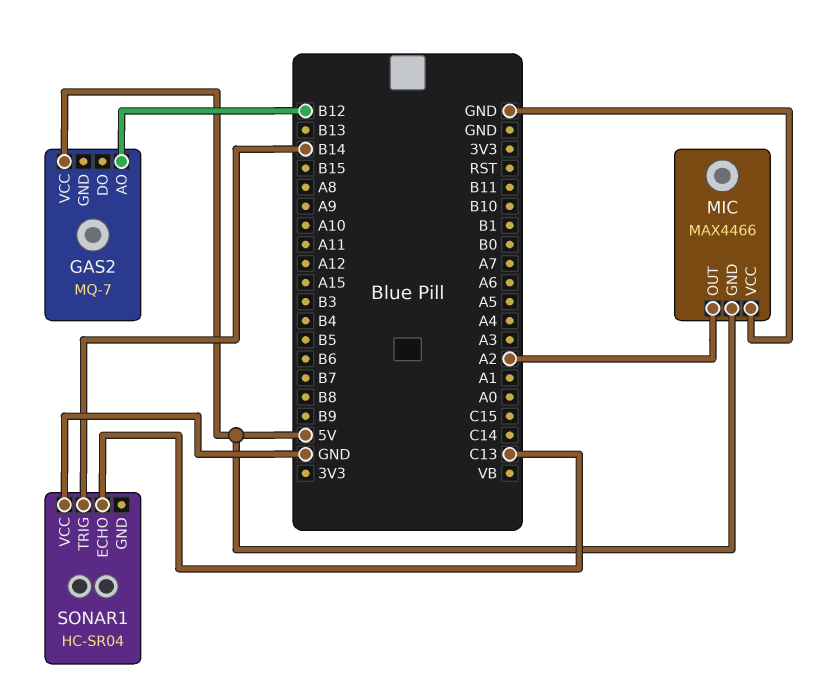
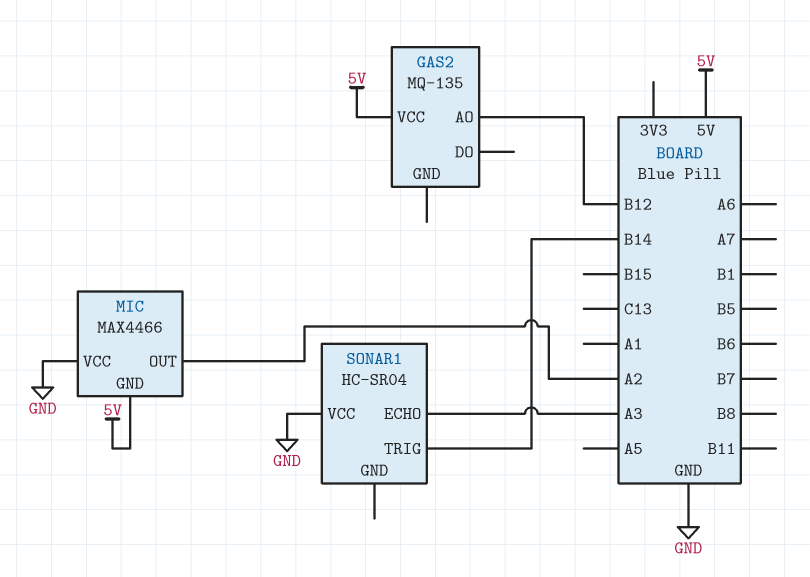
GAS2: MQ-7 -> MQ-135
SONAR1 pin ECHO: C13 -> A3

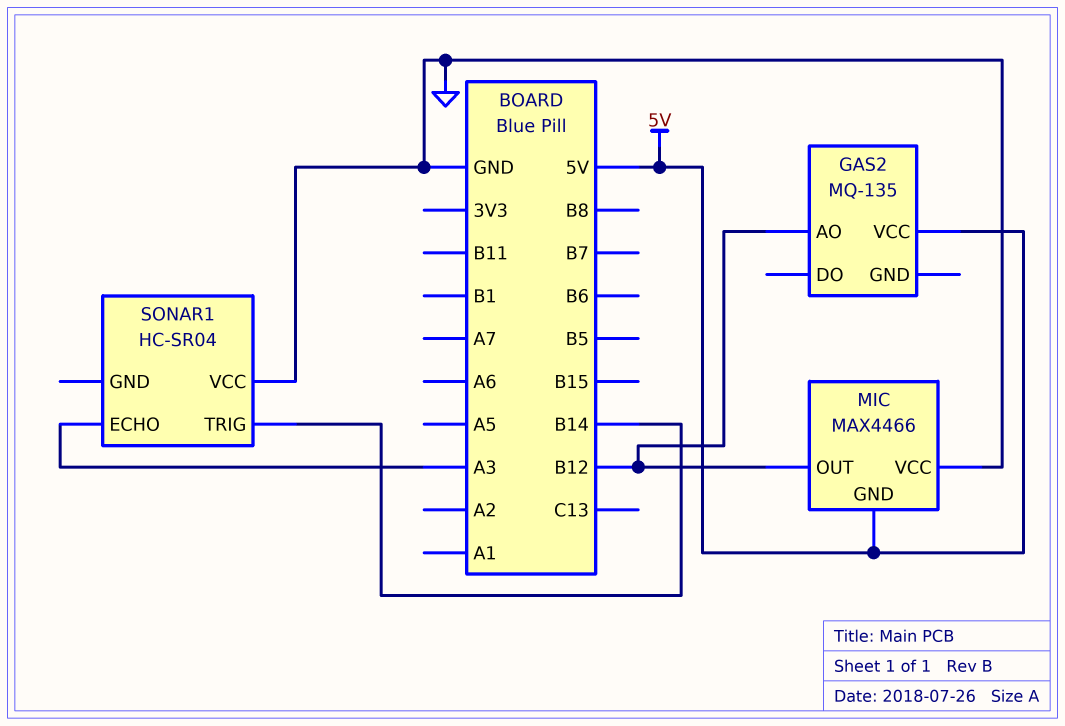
MIC pin OUT: A2 -> B12

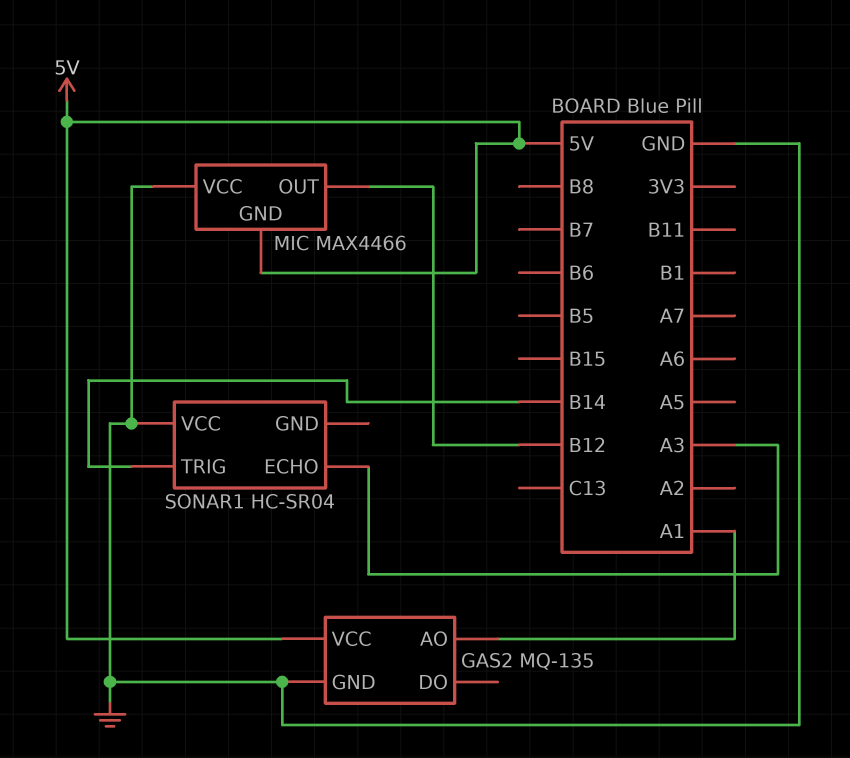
GAS2 pin AO: B12 -> A1
GAS2 pin GND: none -> GND

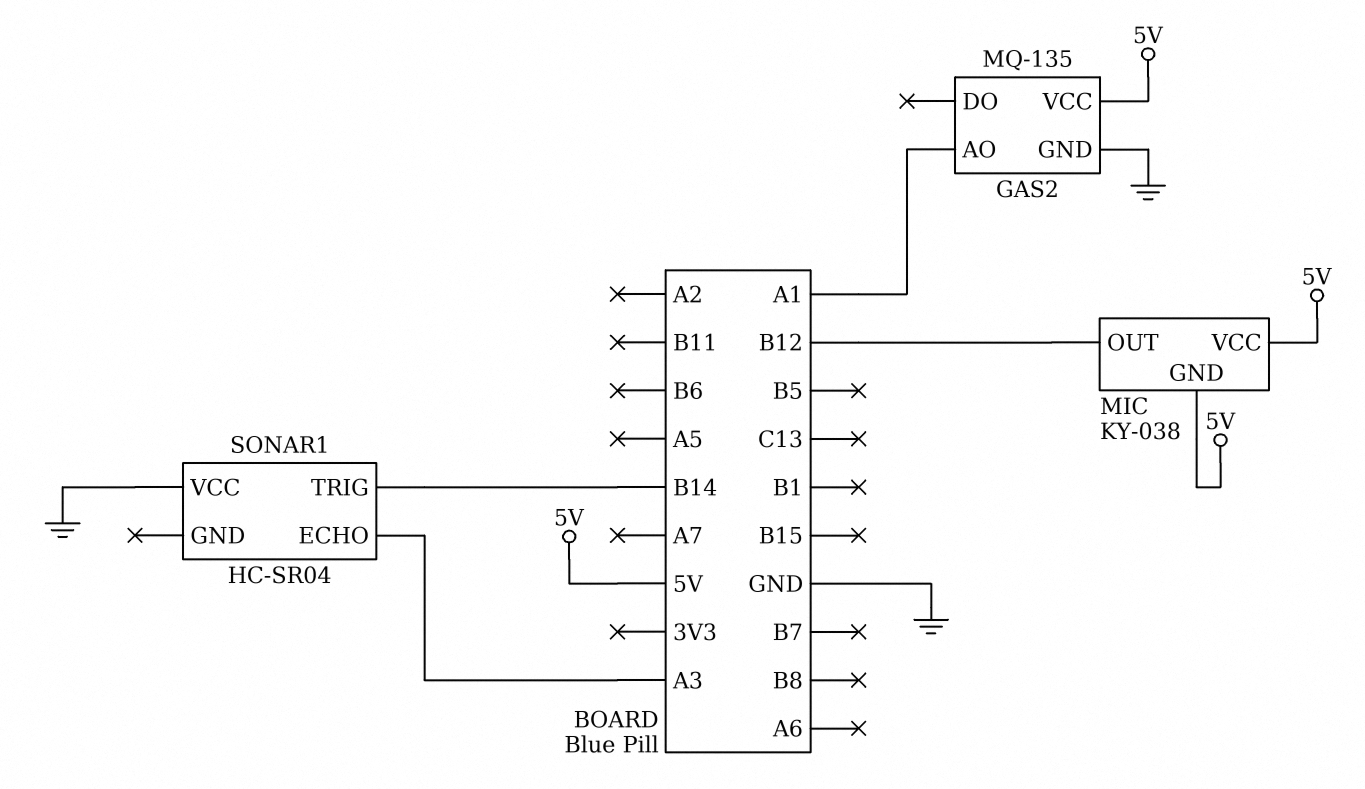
MIC: MAX4466 -> KY-038
MIC pin VCC: GND -> 5V

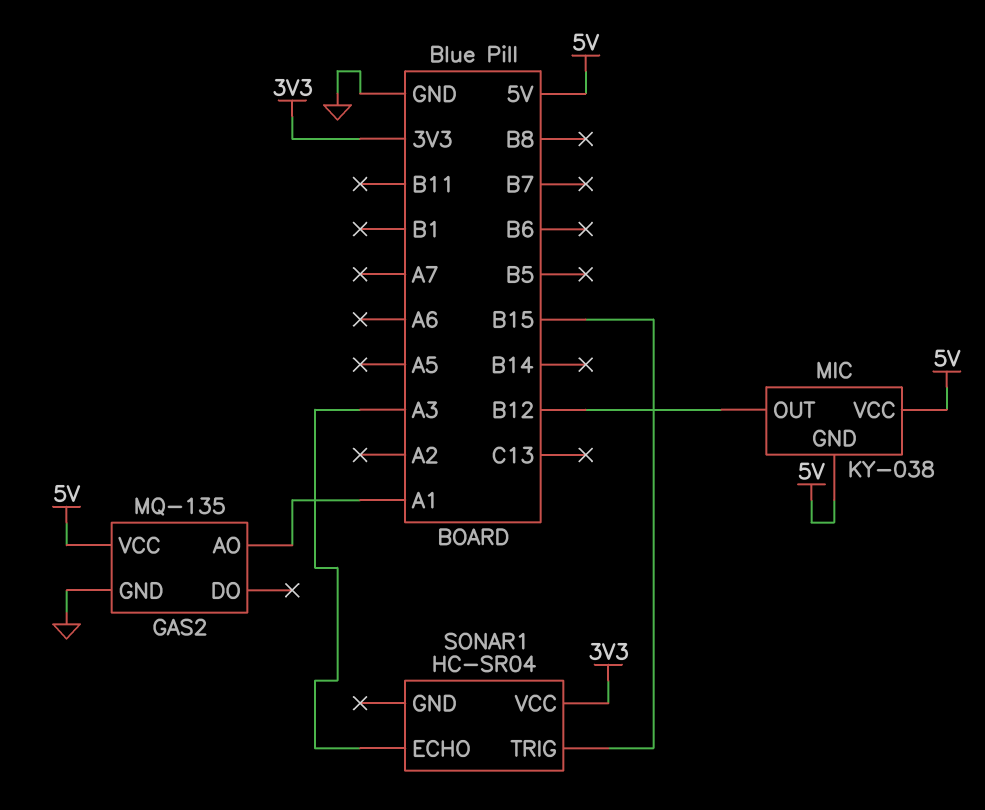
SONAR1 pin TRIG: B14 -> B15
SONAR1 pin VCC: GND -> 3V3

